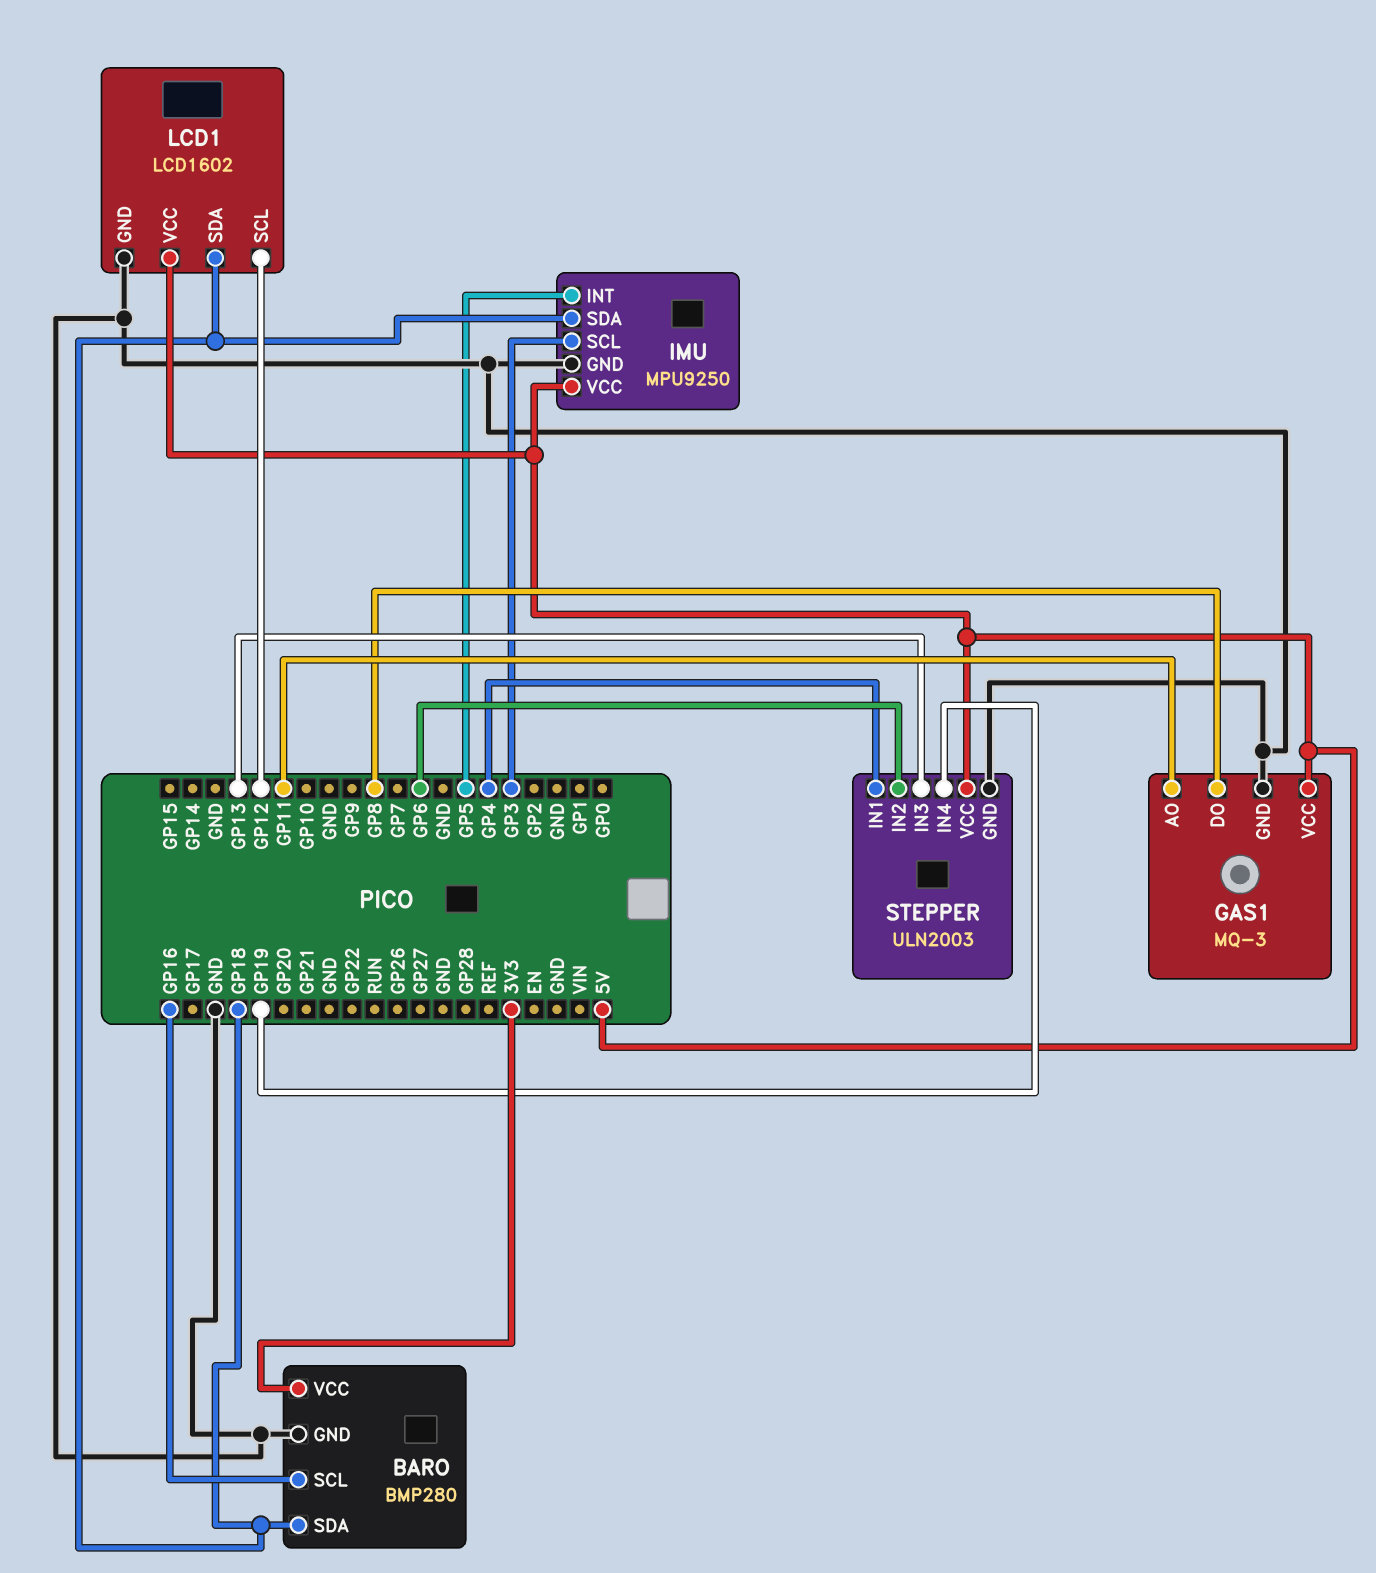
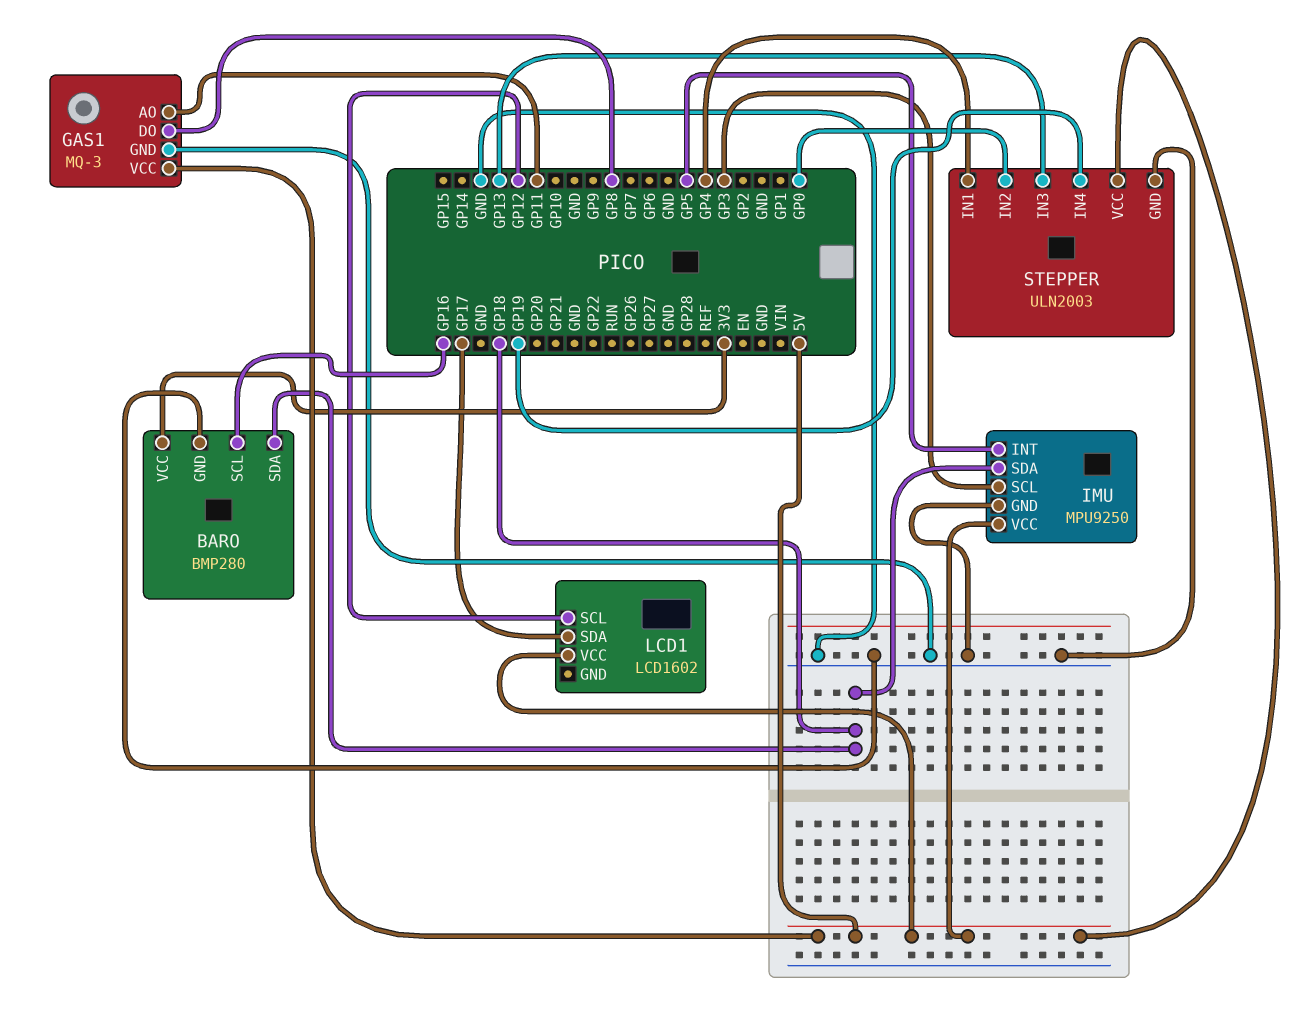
LCD1 pin GND: GND -> none
LCD1 pin SDA: GP18 -> GP17
STEPPER pin IN2: GP6 -> GP0

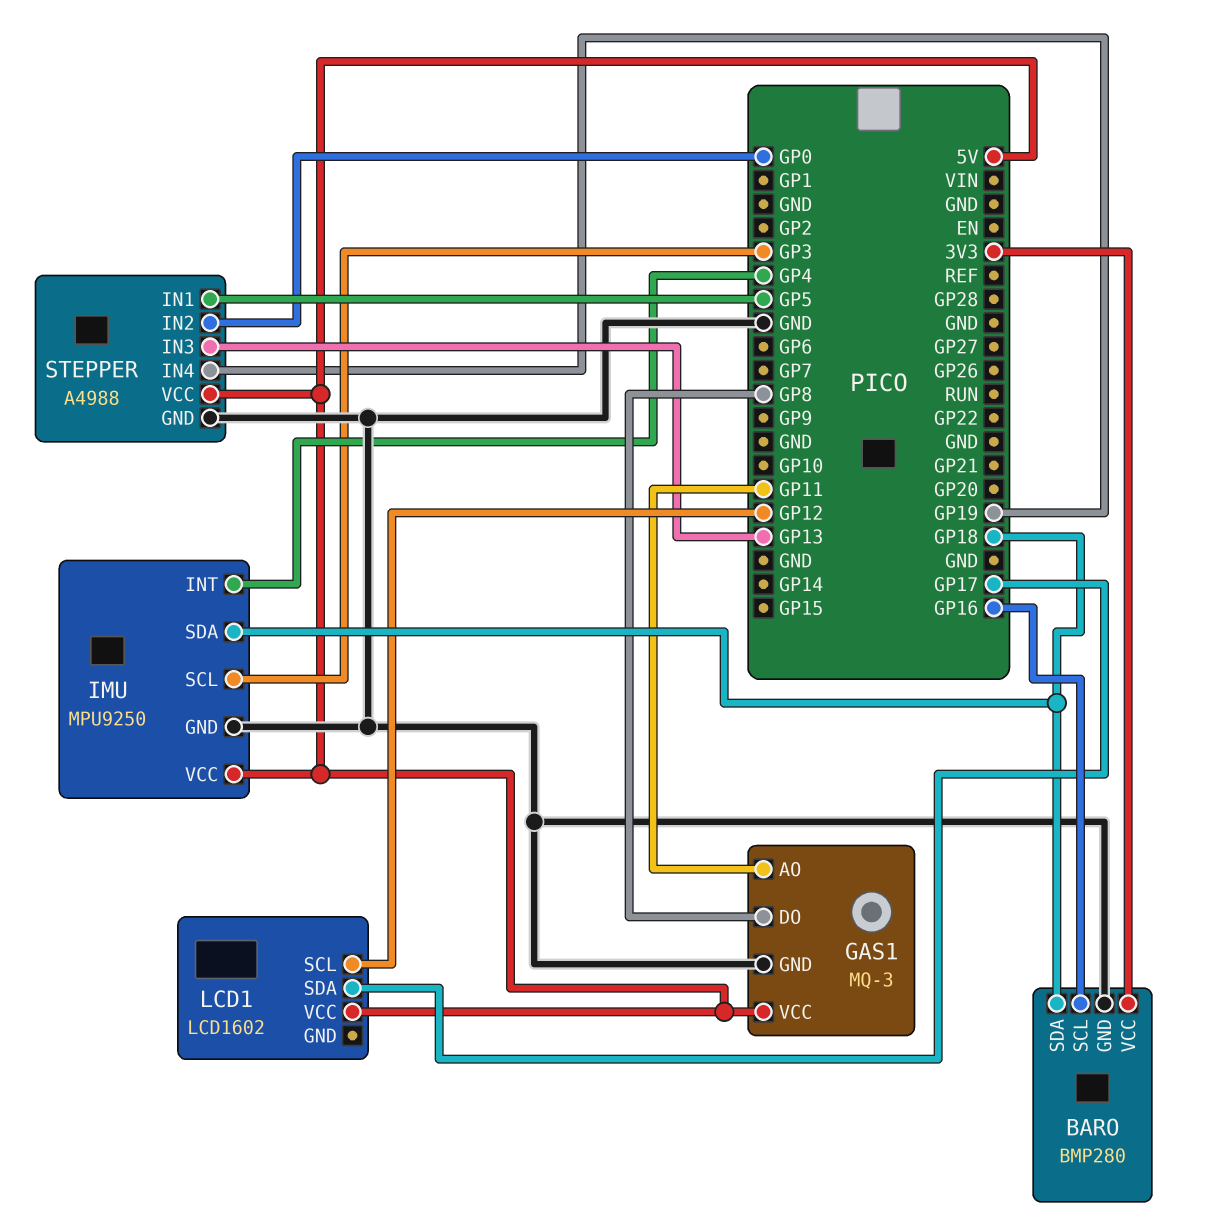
IMU pin INT: GP5 -> GP4
STEPPER: ULN2003 -> A4988
STEPPER pin IN1: GP4 -> GP5

